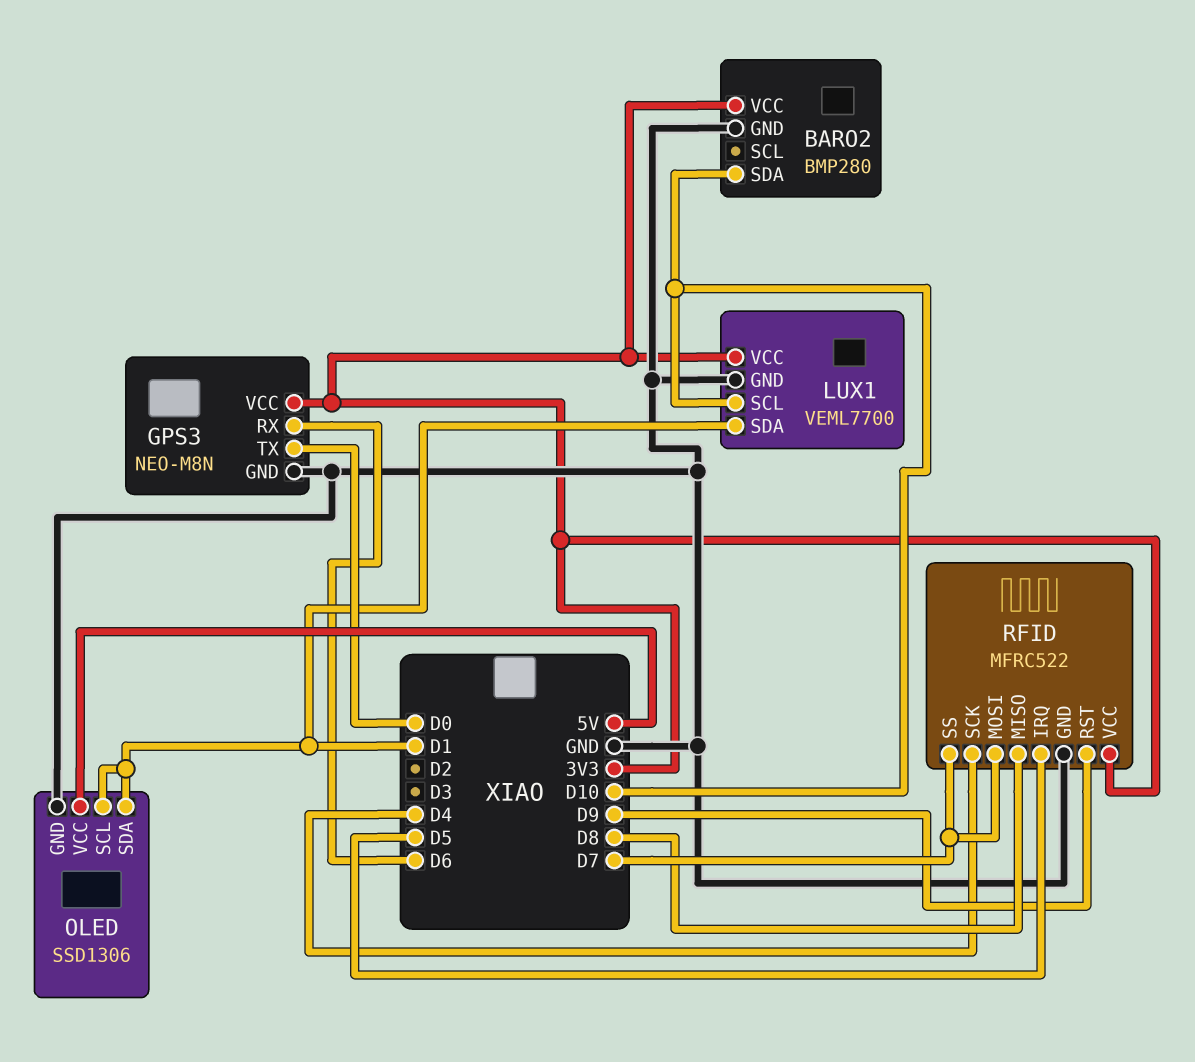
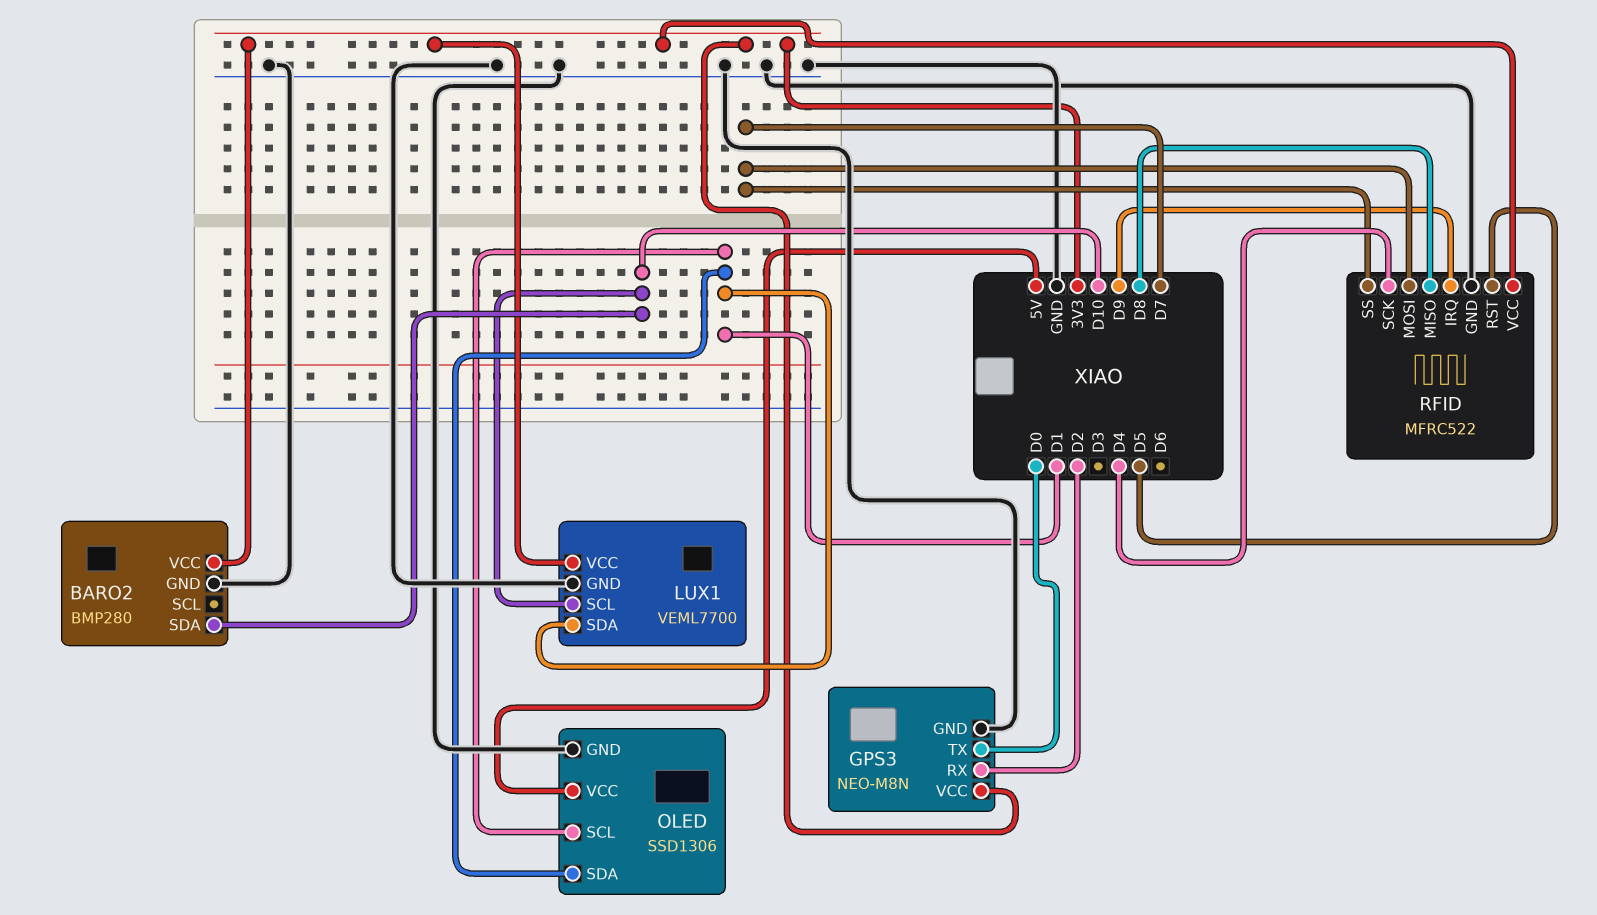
GPS3 pin RX: D6 -> D2
RFID pin IRQ: D5 -> D9
RFID pin RST: D9 -> D5

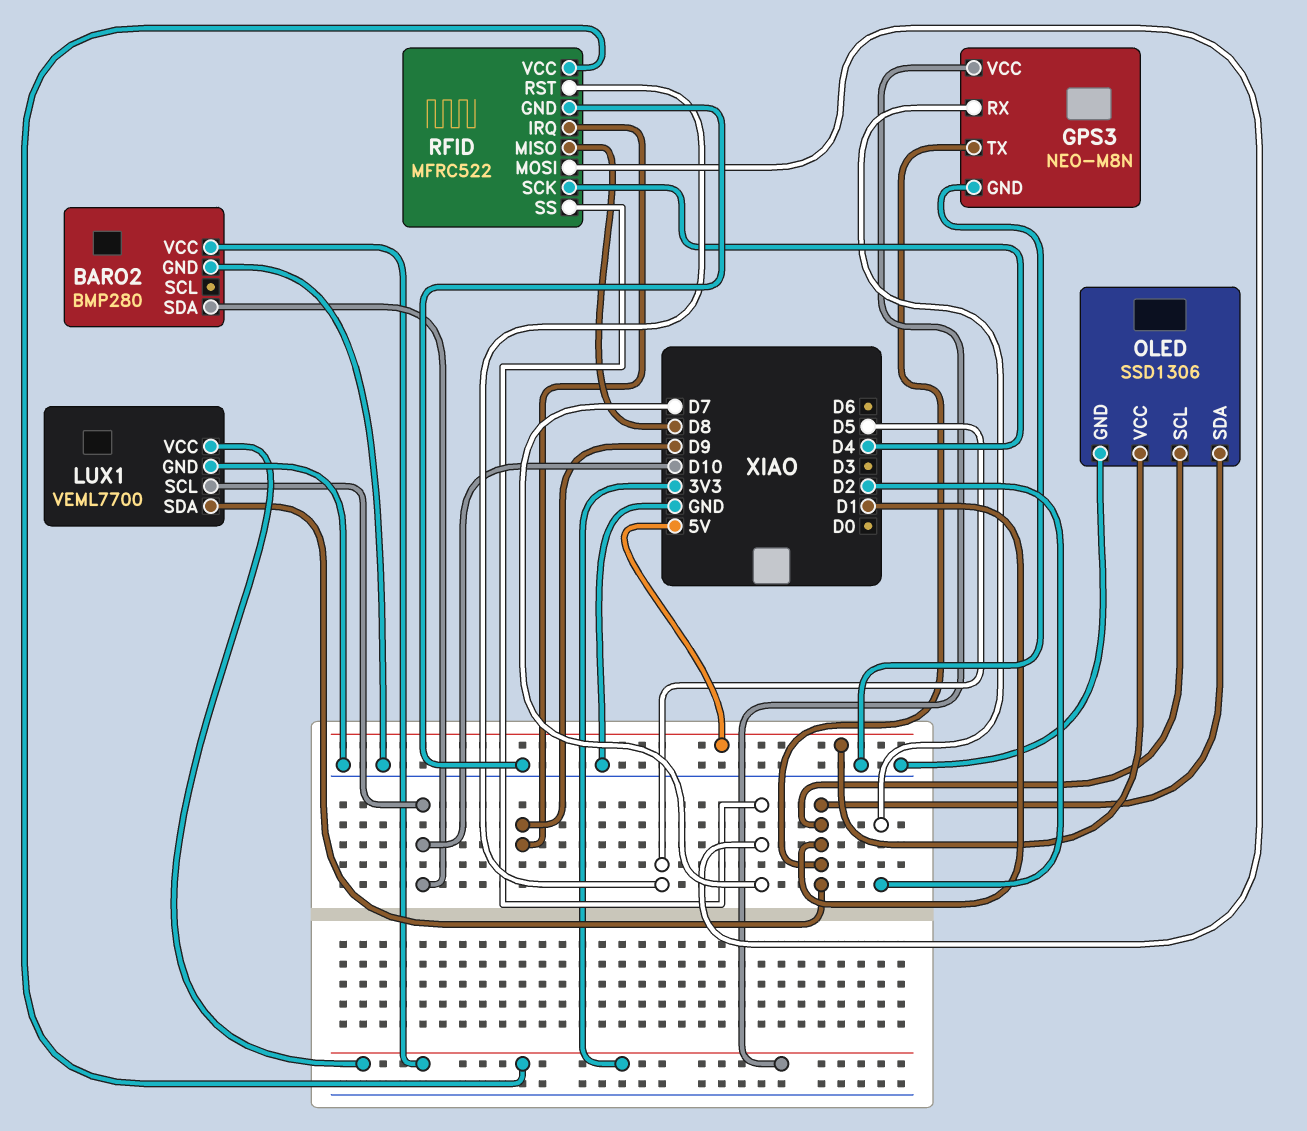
GPS3 pin TX: D0 -> D1

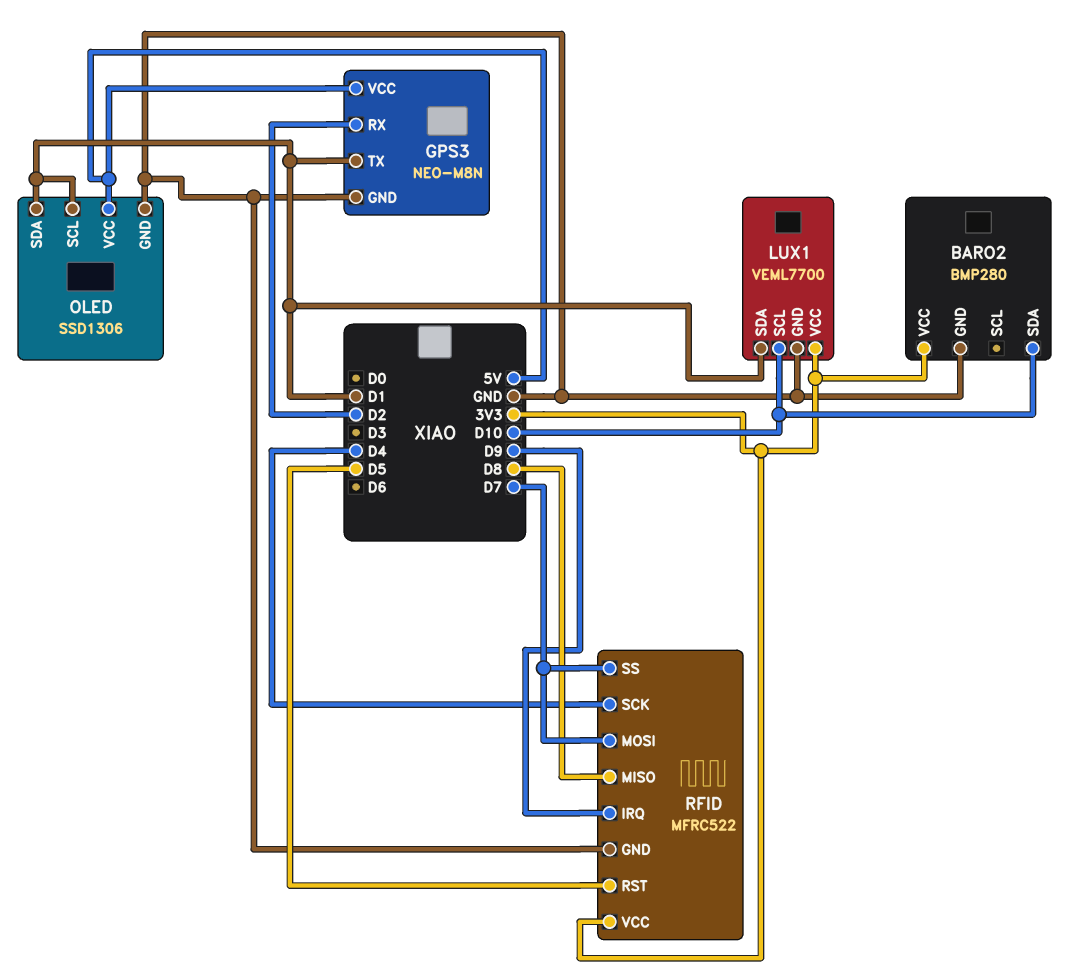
GPS3 pin VCC: 3V3 -> 5V

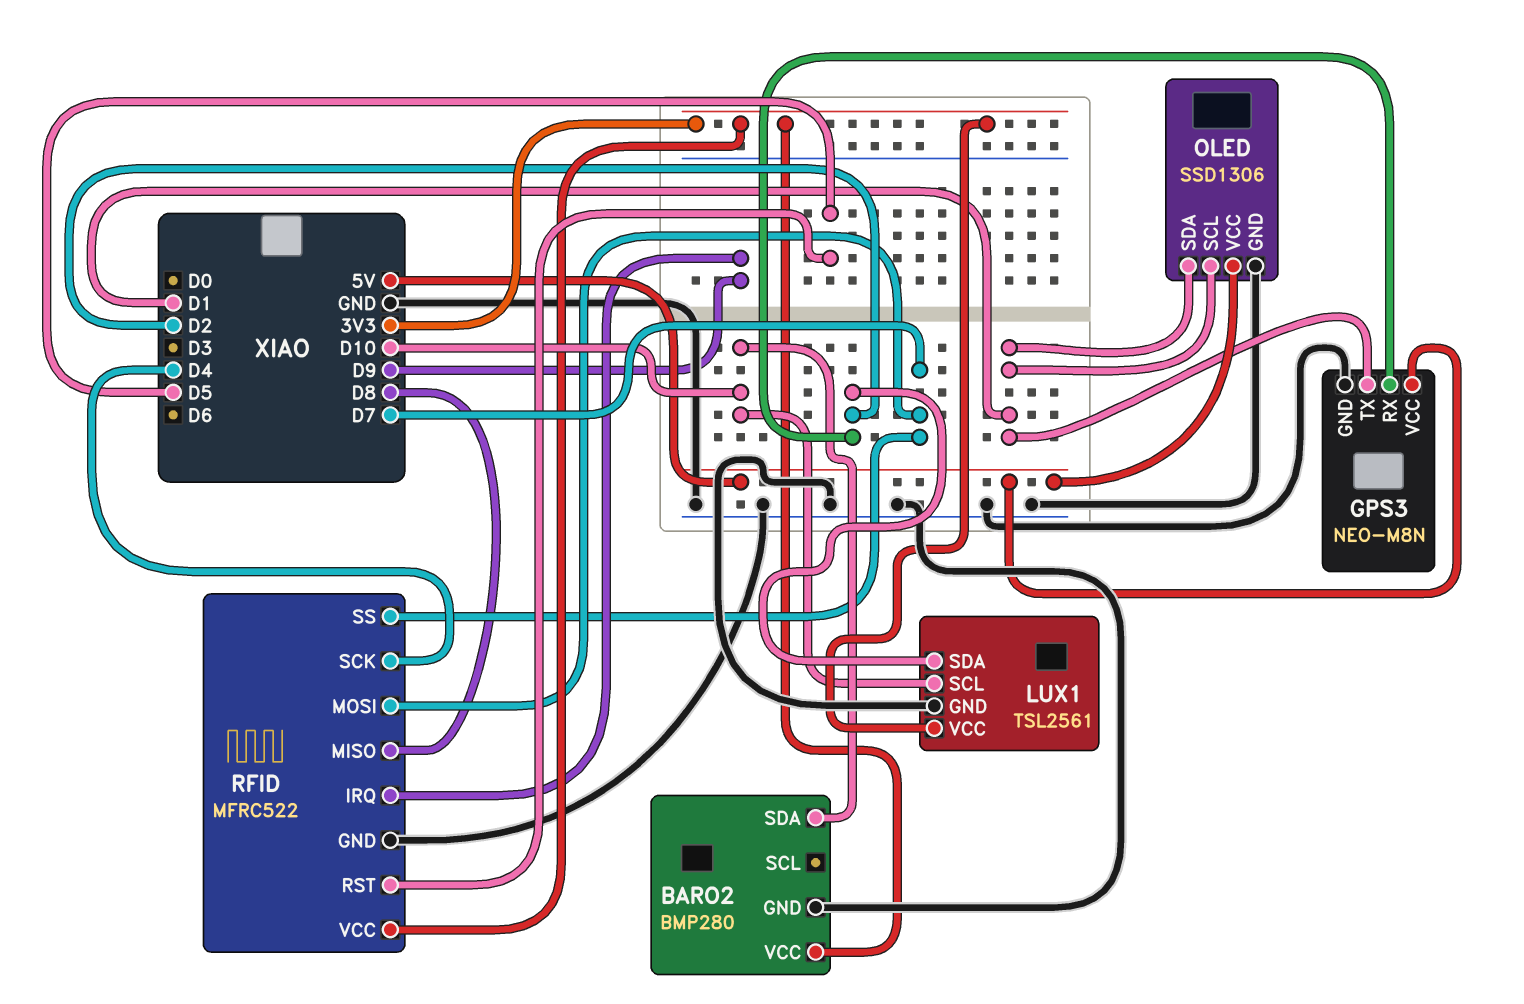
LUX1: VEML7700 -> TSL2561
LUX1 pin SDA: D1 -> D2

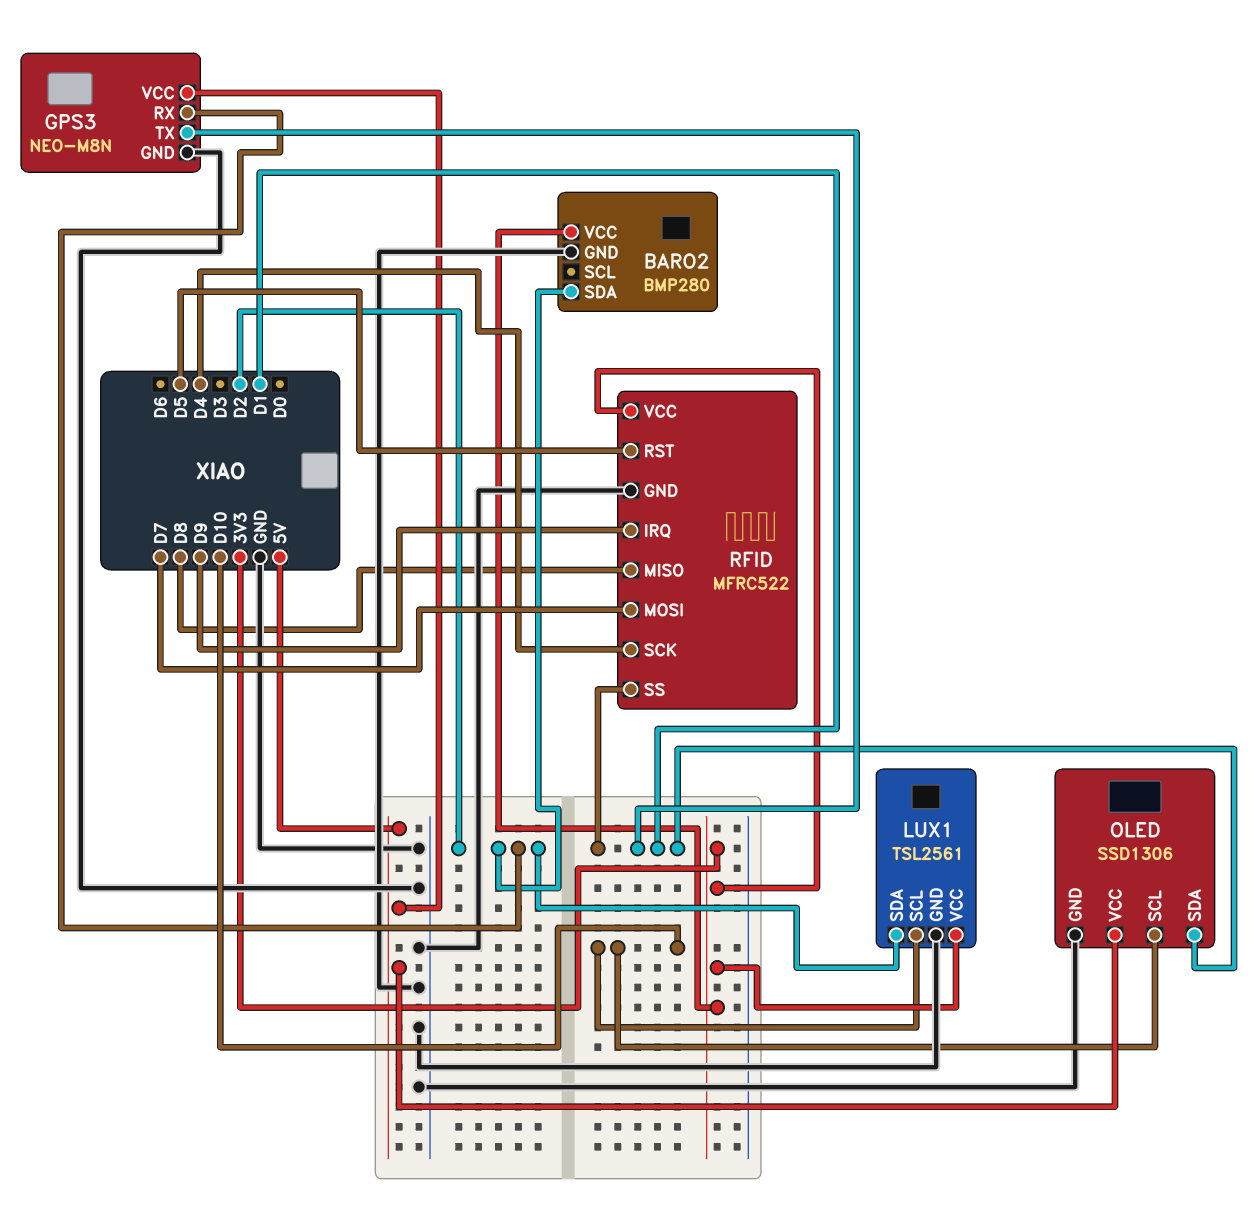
BARO2 pin SDA: D10 -> D2
OLED pin SCL: D1 -> D10
RFID pin SS: D7 -> D1

